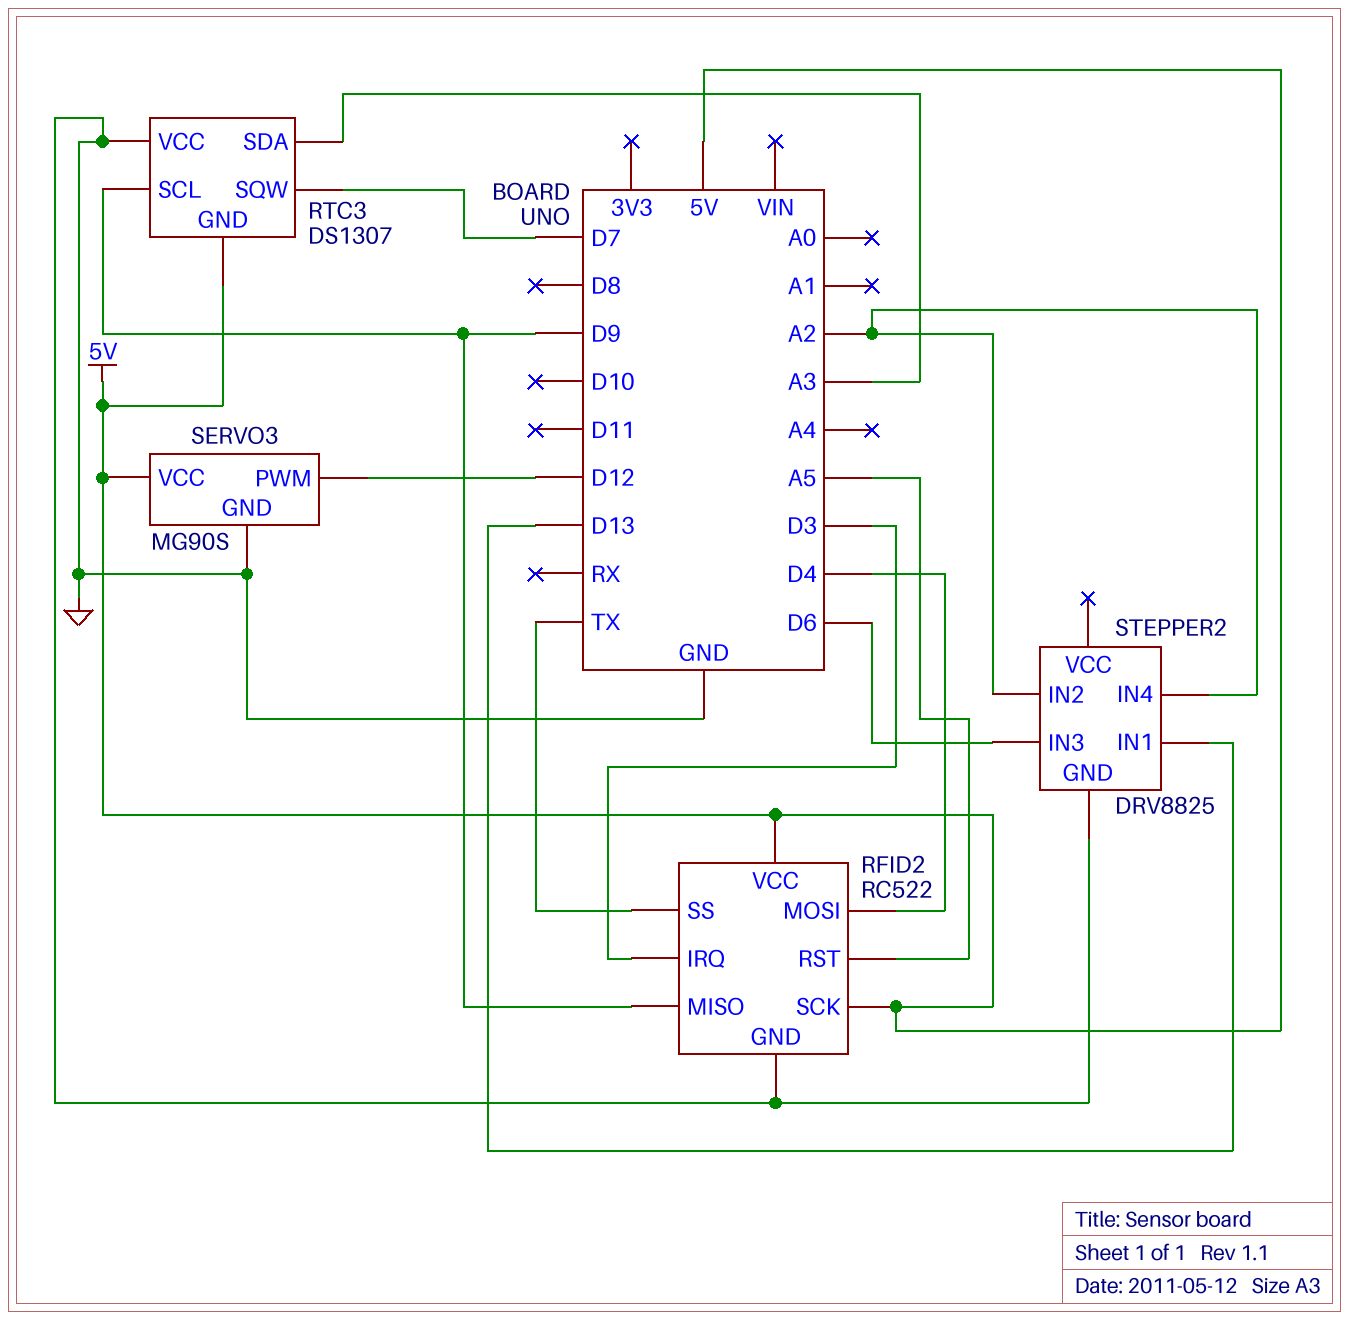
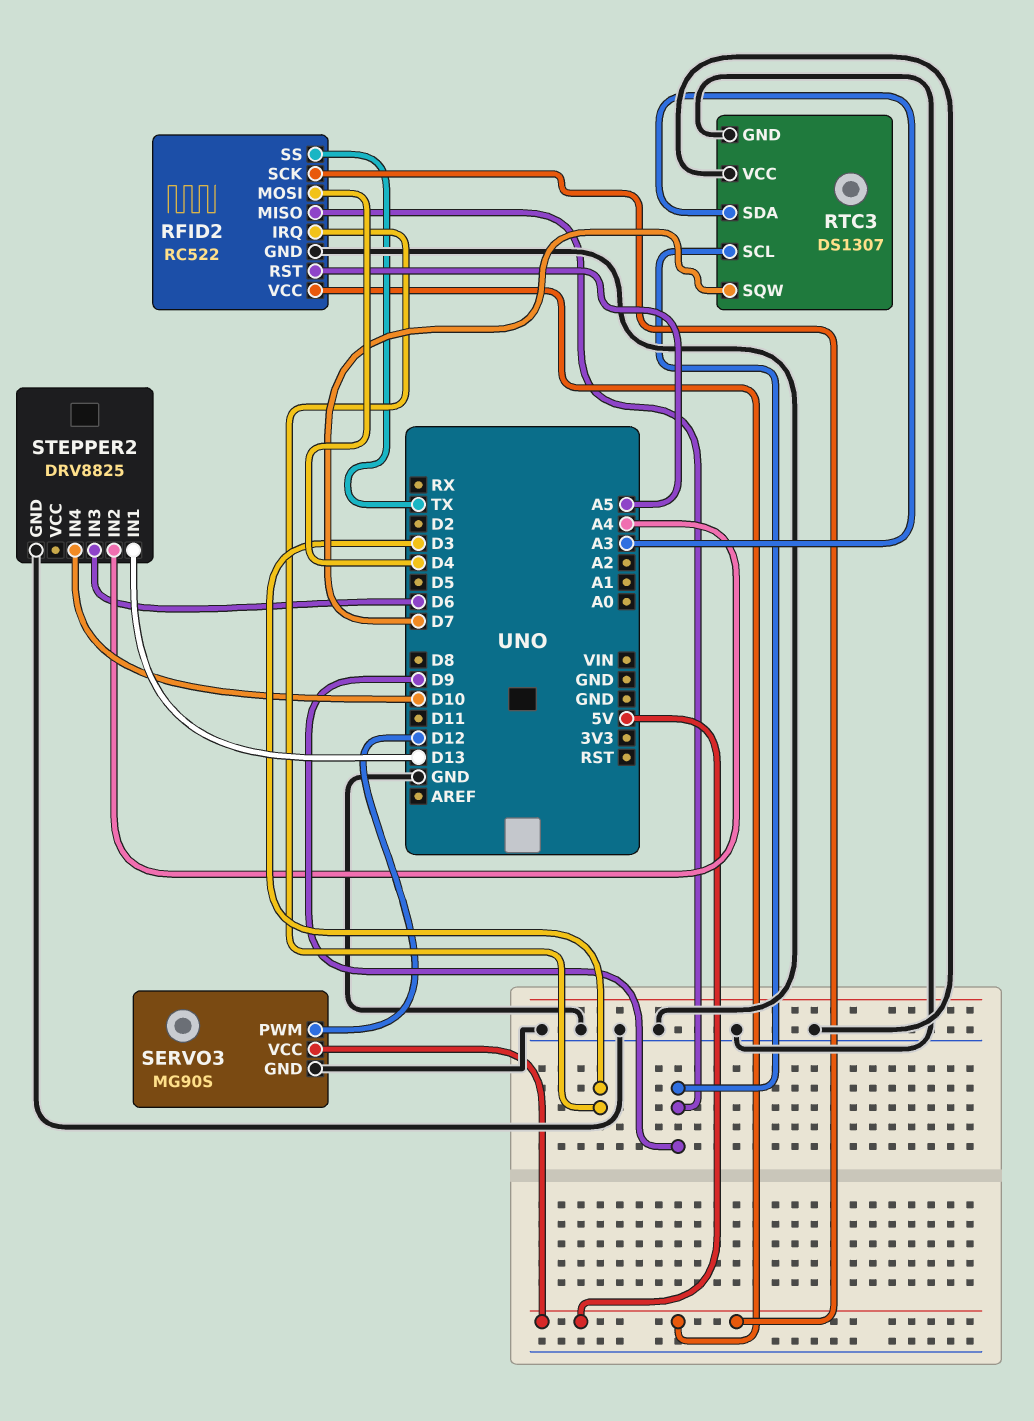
RTC3 pin GND: 5V -> GND
STEPPER2 pin IN2: A2 -> A4
STEPPER2 pin IN4: A2 -> D10

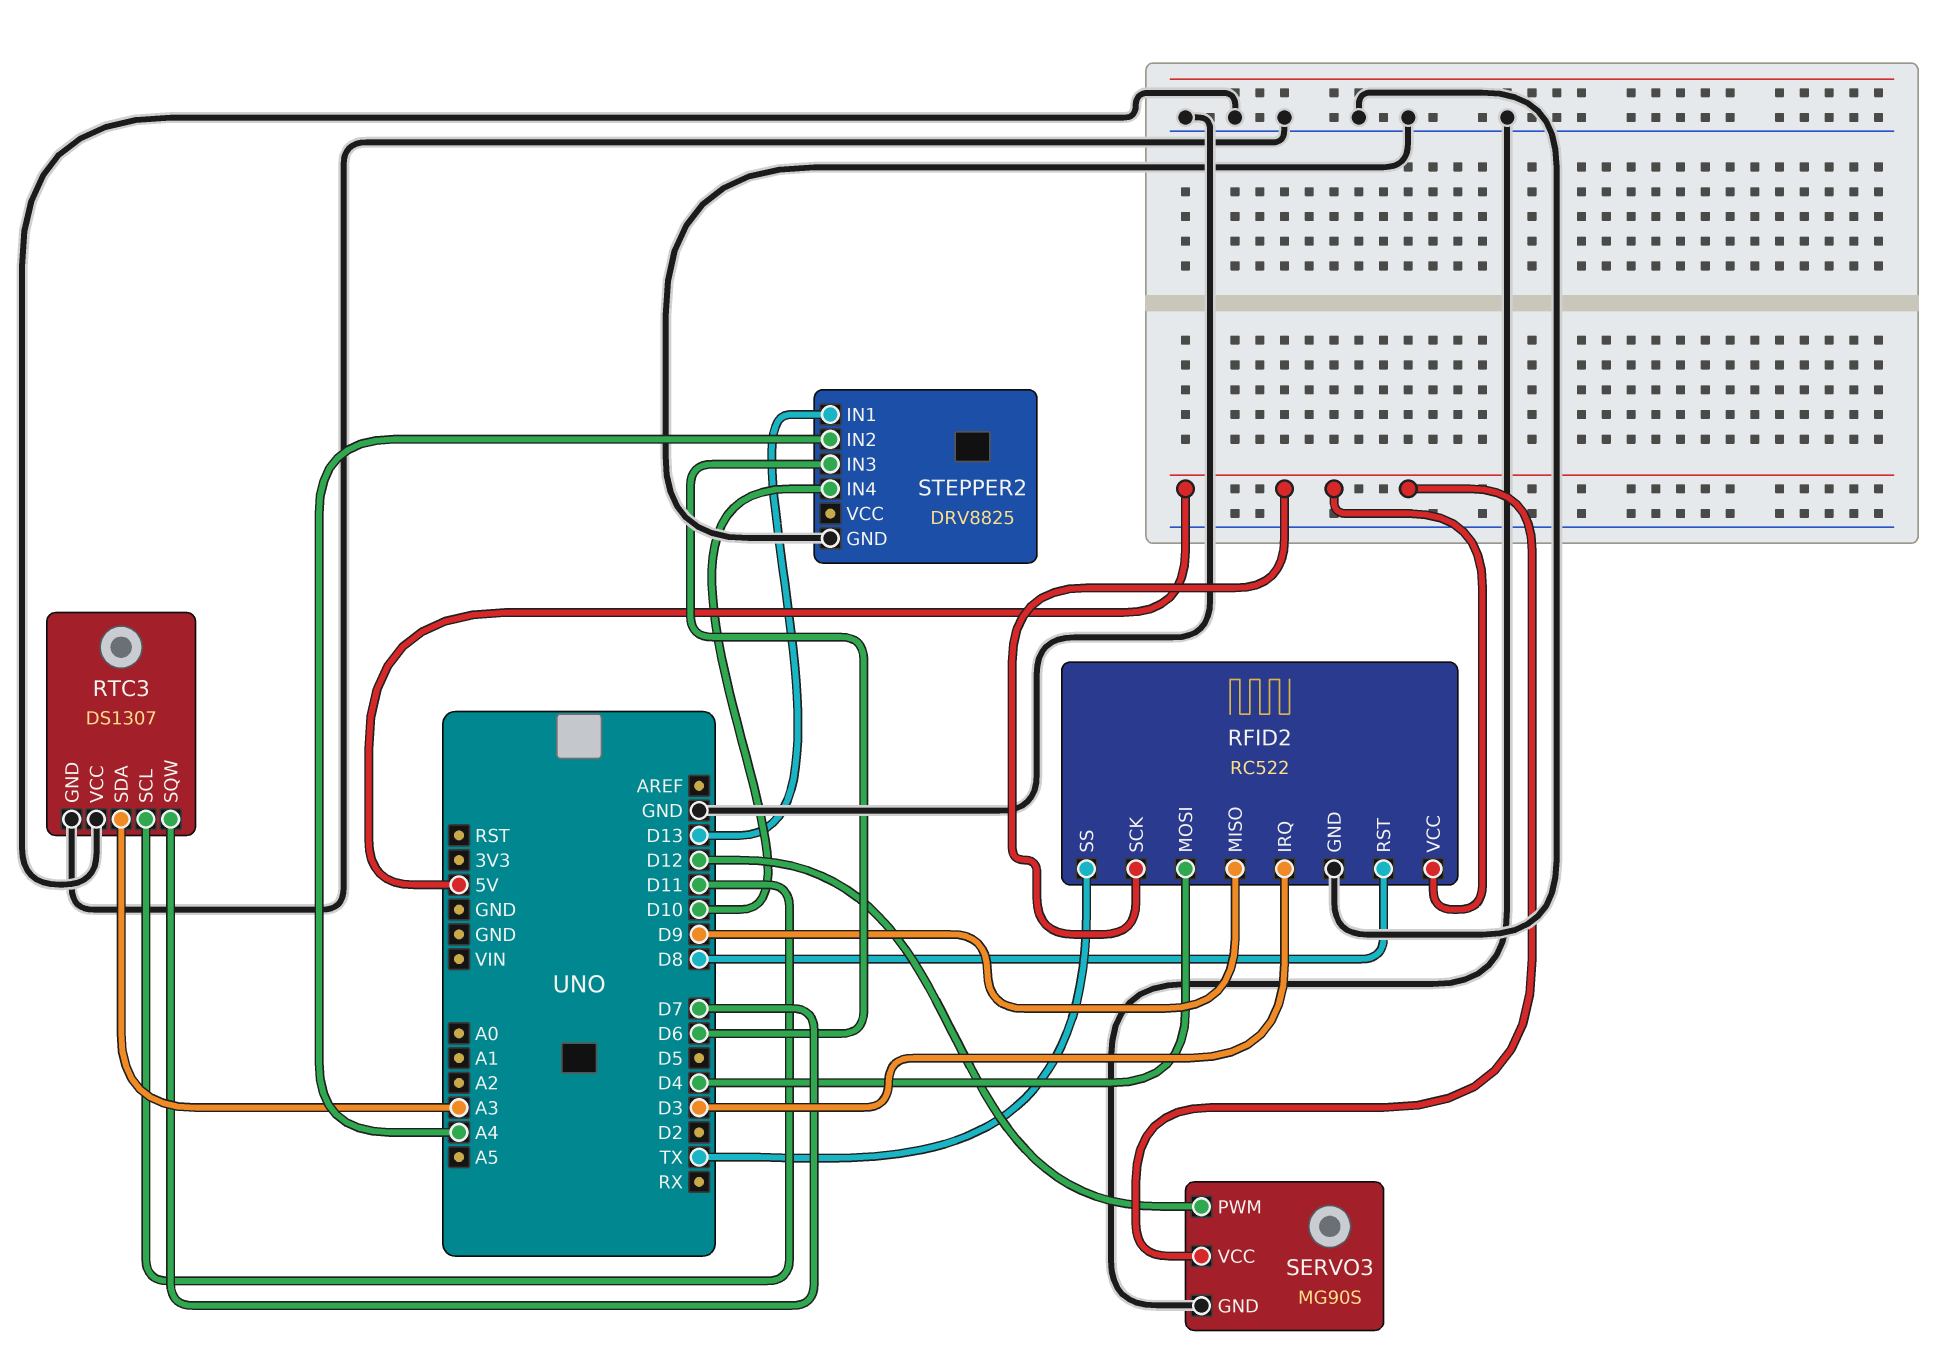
RFID2 pin RST: A5 -> D8
RTC3 pin SCL: D9 -> D11

